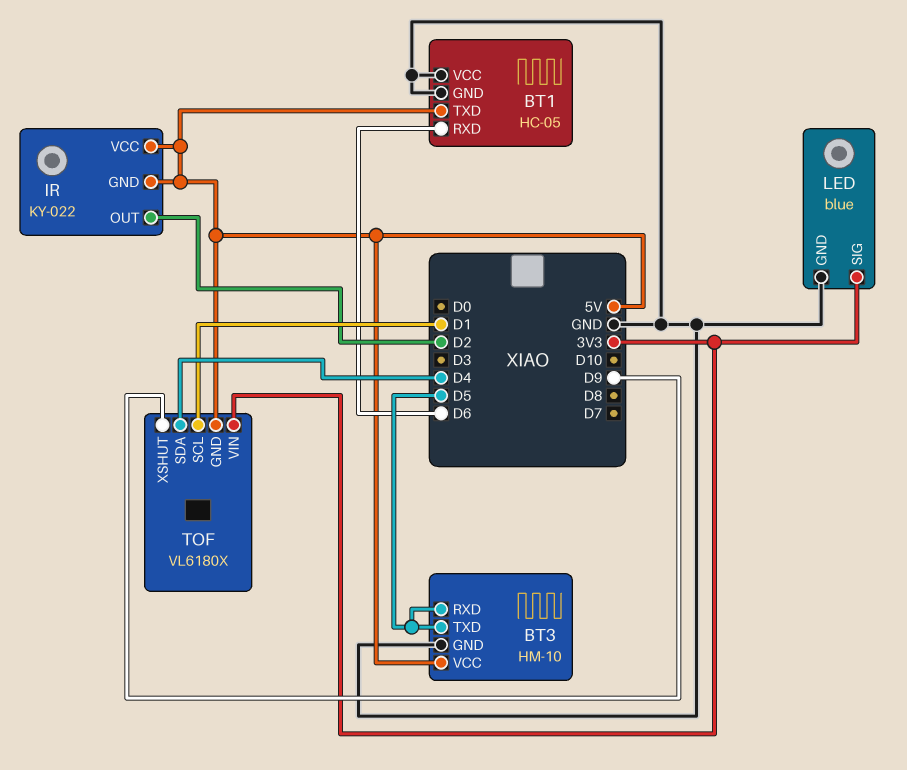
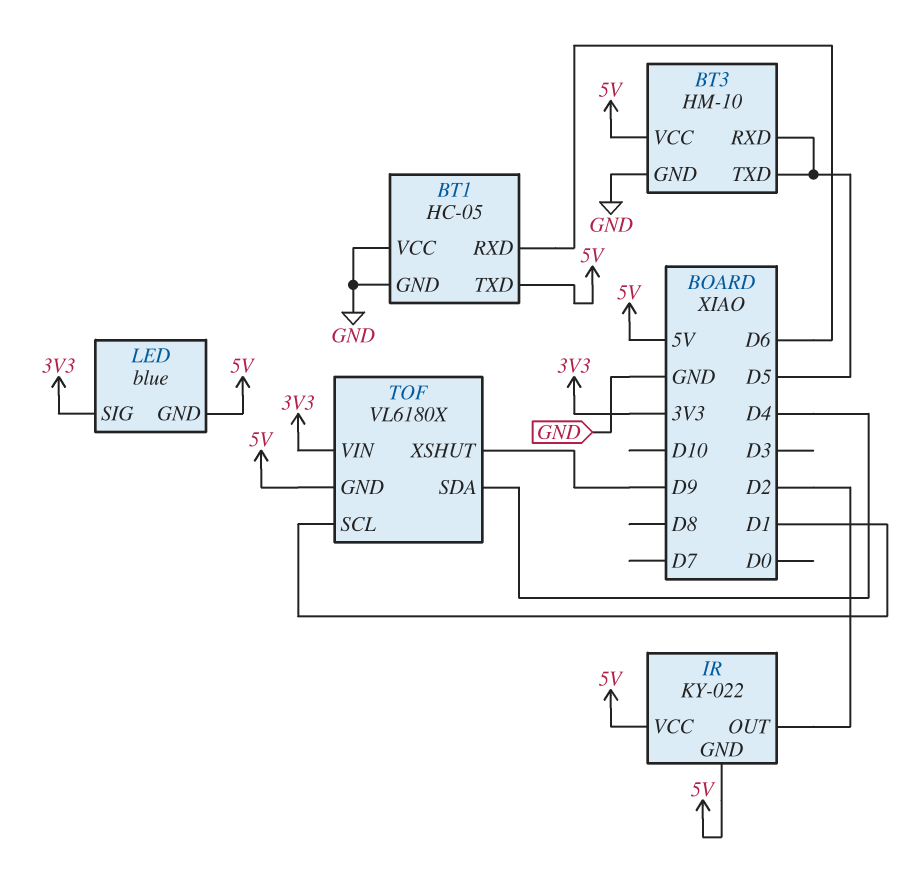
LED pin GND: GND -> 5V

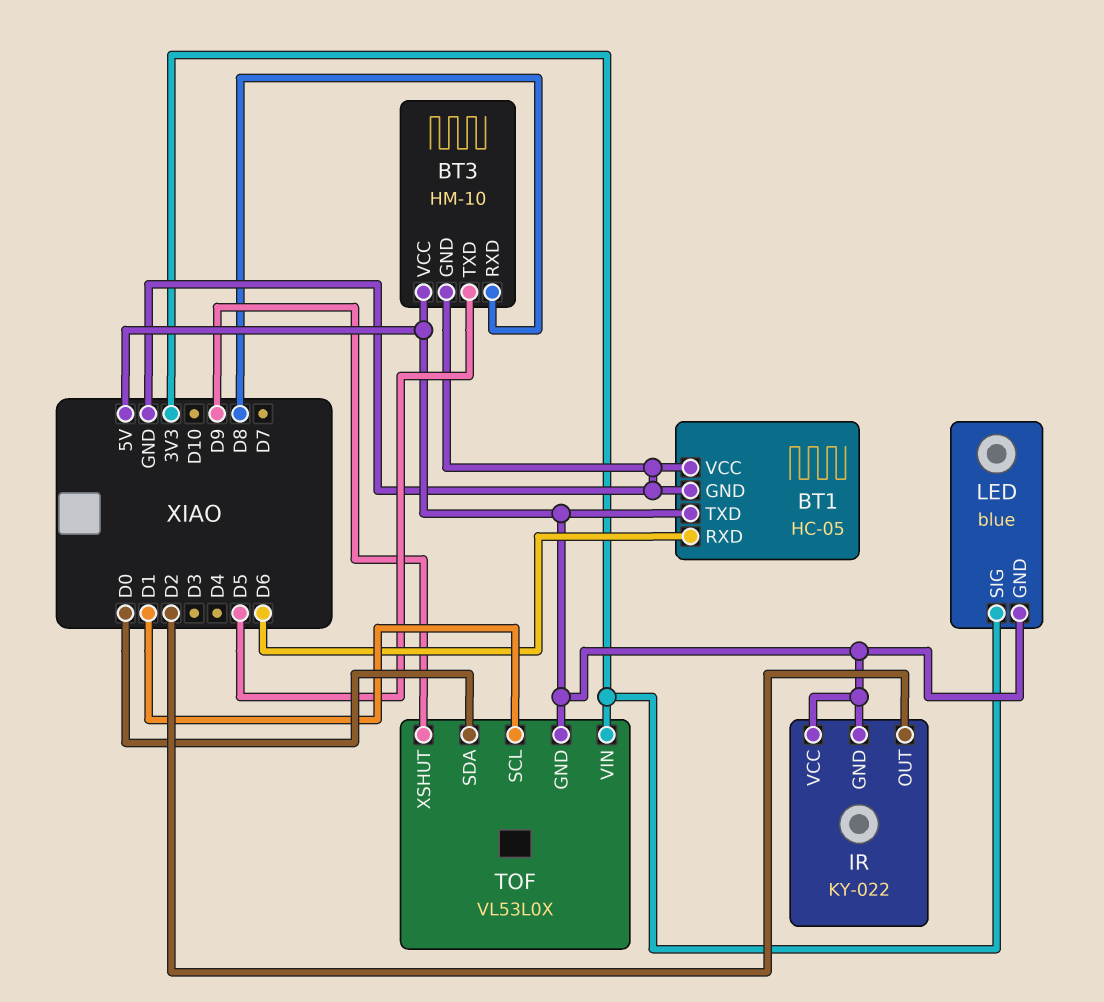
BT3 pin RXD: D5 -> D8
TOF: VL6180X -> VL53L0X
TOF pin SDA: D4 -> D0

